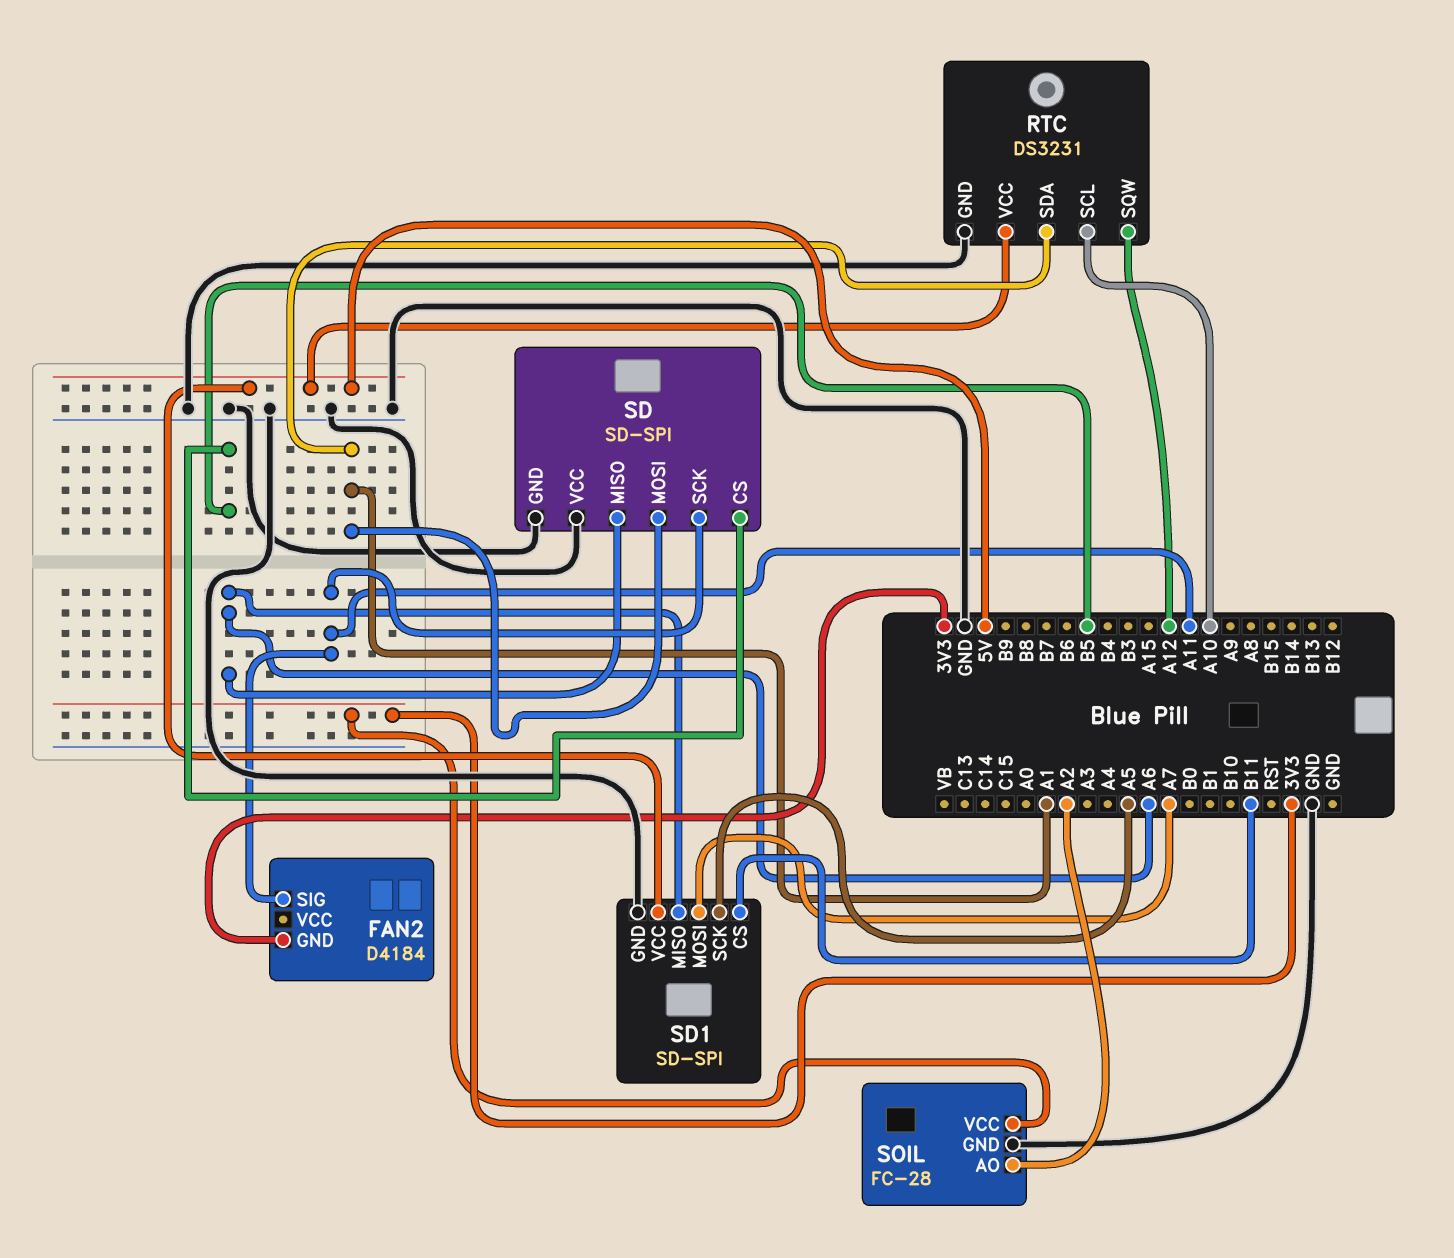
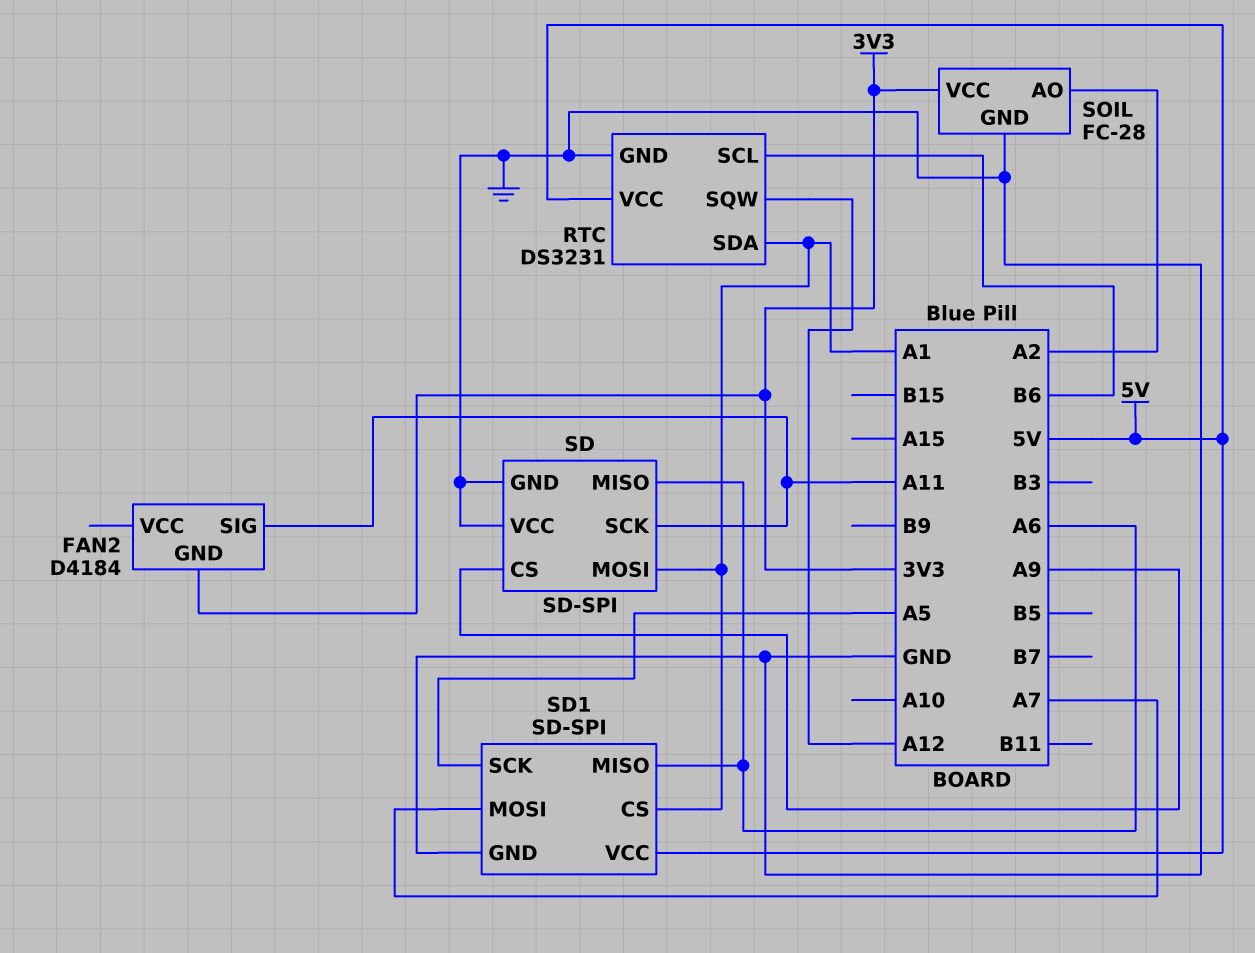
RTC pin SCL: A10 -> B6
SD pin CS: B5 -> A9
SD1 pin CS: B11 -> A1

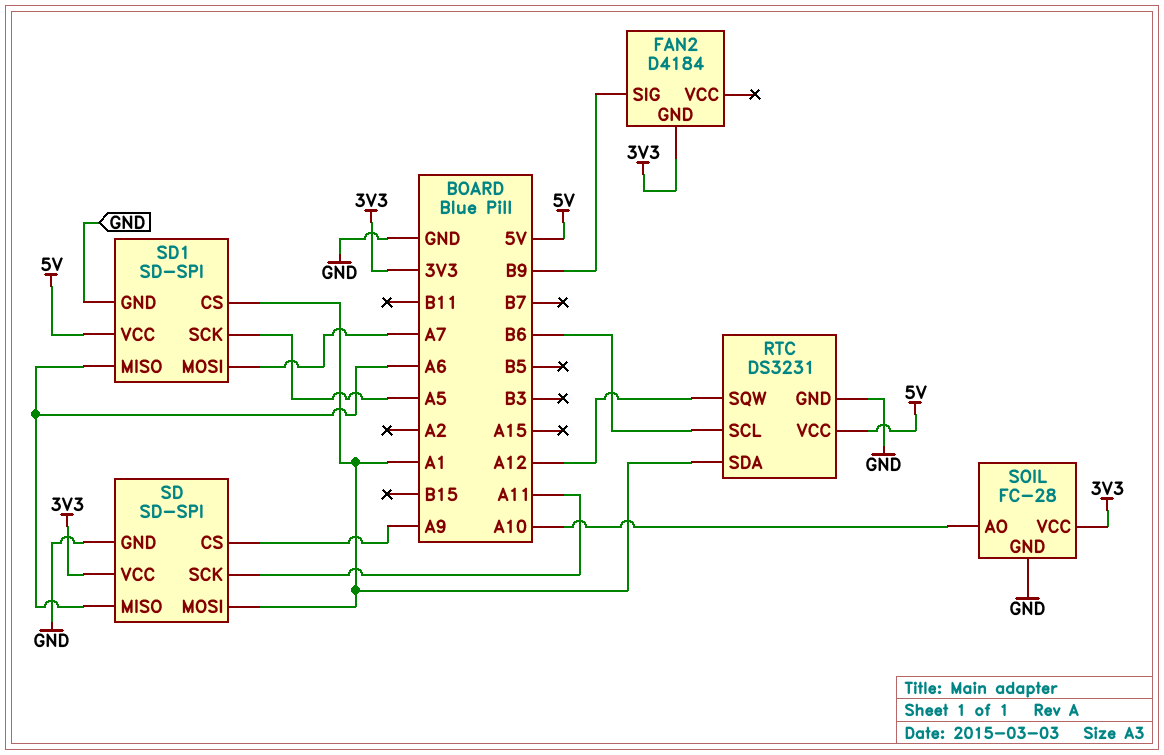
FAN2 pin SIG: A11 -> B9
SD pin VCC: GND -> 3V3
SOIL pin AO: A2 -> A10

